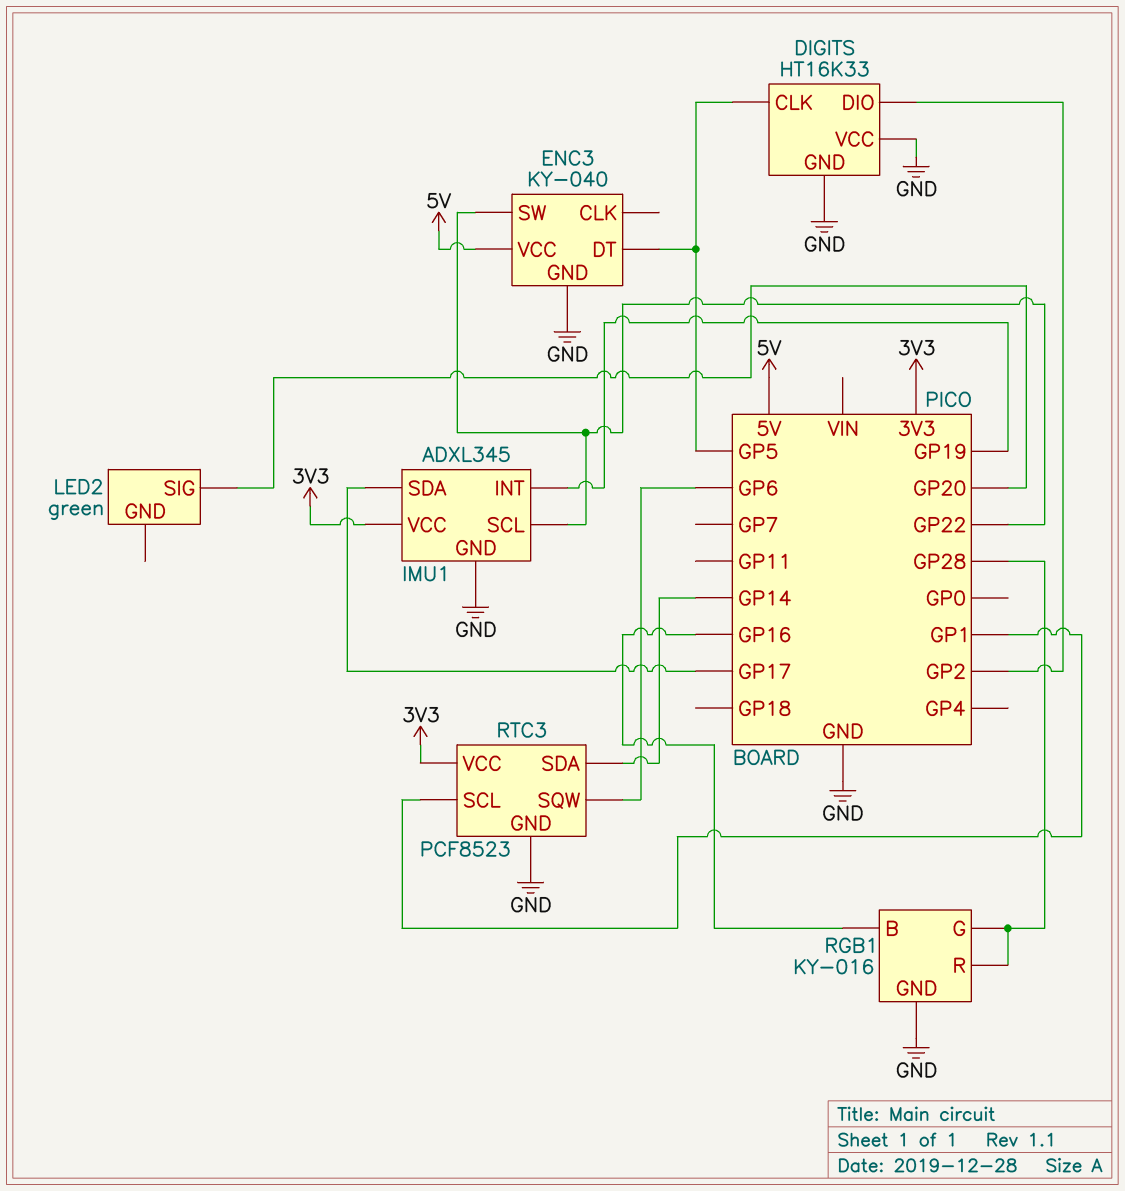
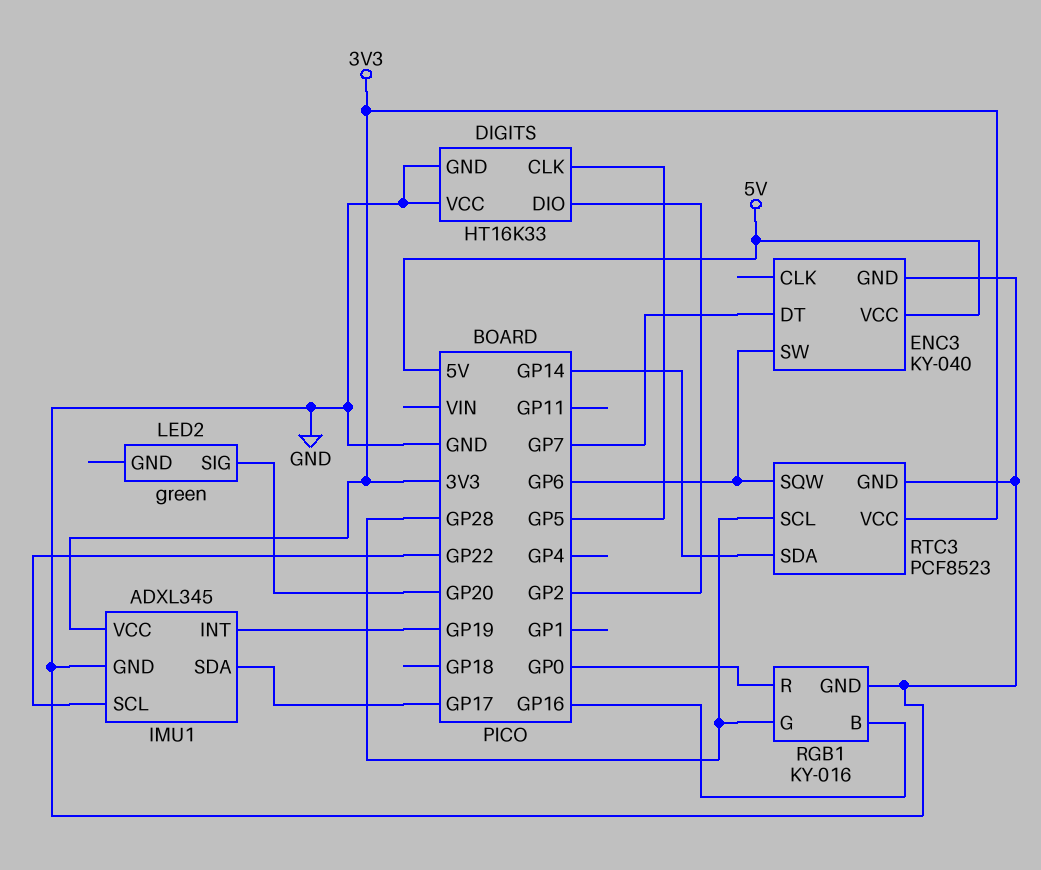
ENC3 pin DT: GP5 -> GP7
ENC3 pin SW: GP22 -> GP6
RGB1 pin R: GP28 -> GP0
RTC3 pin SCL: GP1 -> GP28

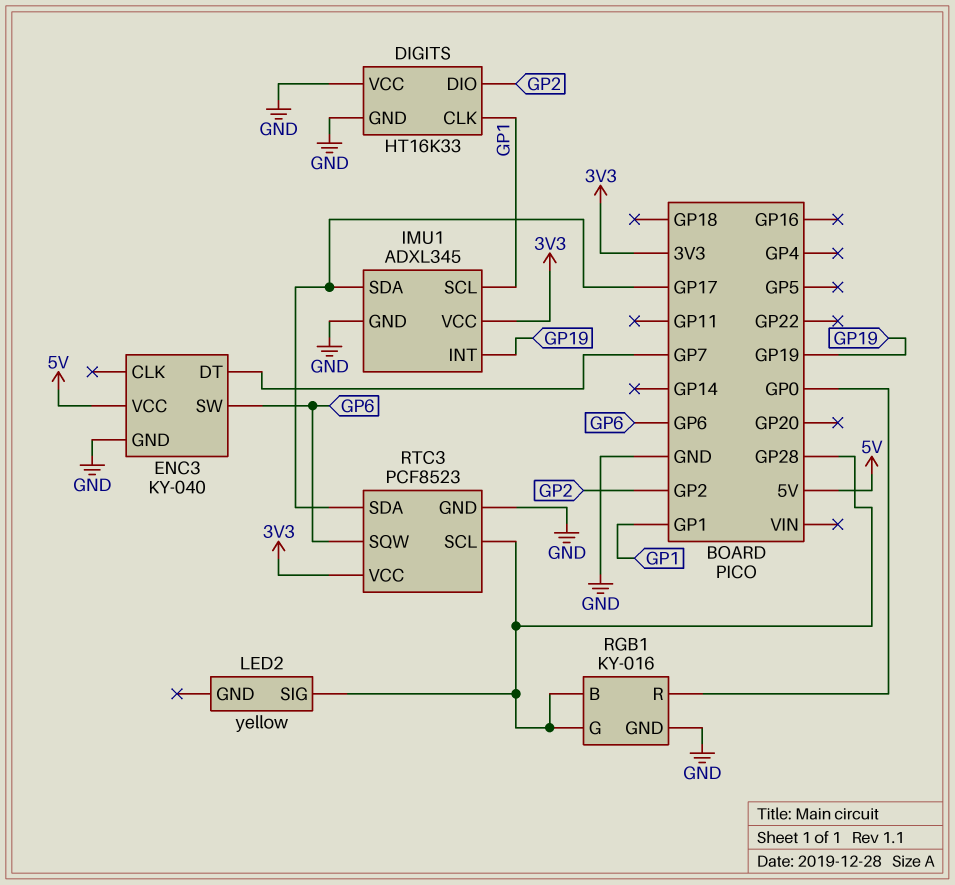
DIGITS pin CLK: GP5 -> GP1
IMU1 pin SCL: GP22 -> GP1
LED2: green -> yellow
LED2 pin SIG: GP20 -> GP28
RGB1 pin B: GP16 -> GP28
RTC3 pin SDA: GP14 -> GP17

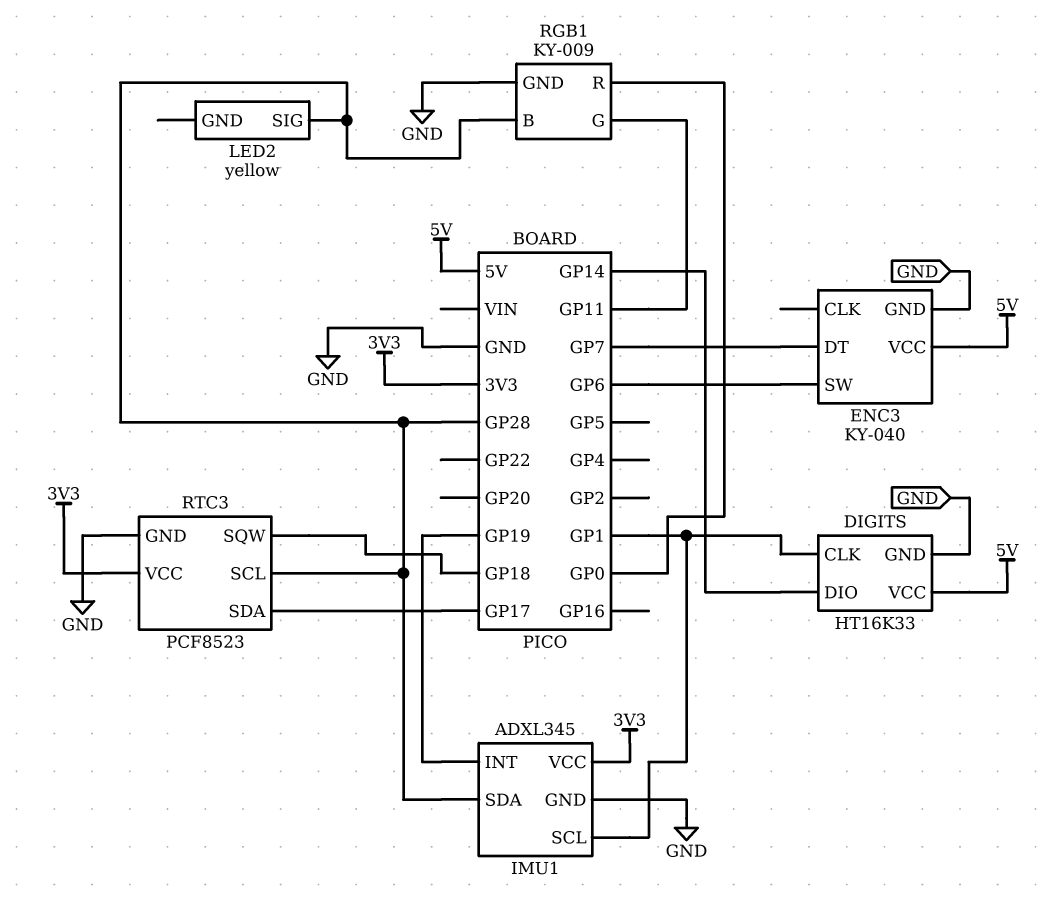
DIGITS pin DIO: GP2 -> GP14
DIGITS pin VCC: GND -> 5V
IMU1 pin SDA: GP17 -> GP28
RGB1: KY-016 -> KY-009
RGB1 pin G: GP28 -> GP11
RTC3 pin SQW: GP6 -> GP18

